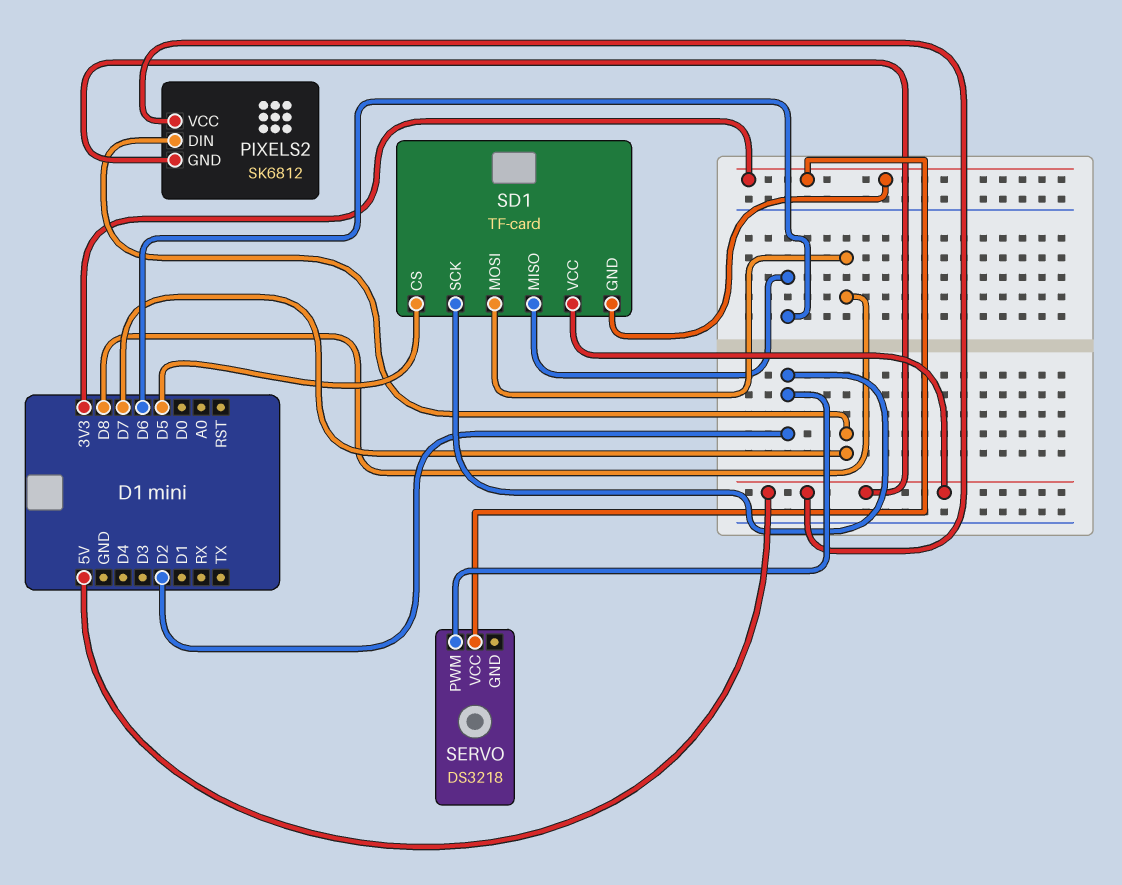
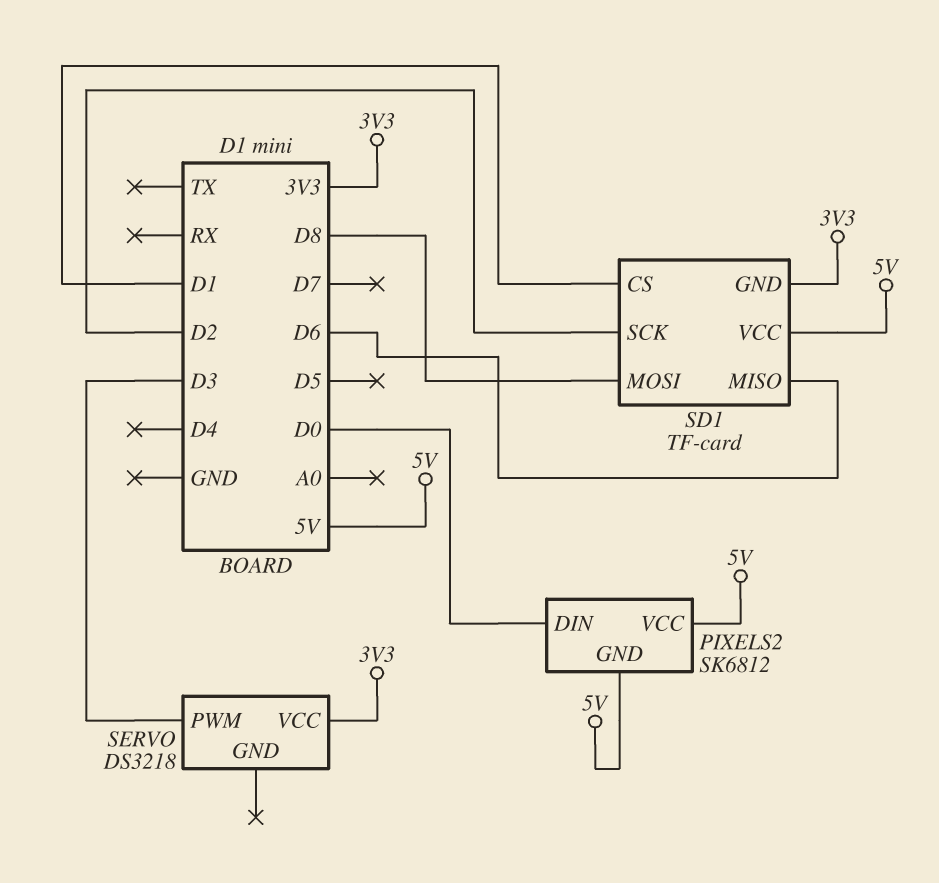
PIXELS2 pin DIN: D7 -> D0
SD1 pin CS: D5 -> D1
SERVO pin PWM: D2 -> D3

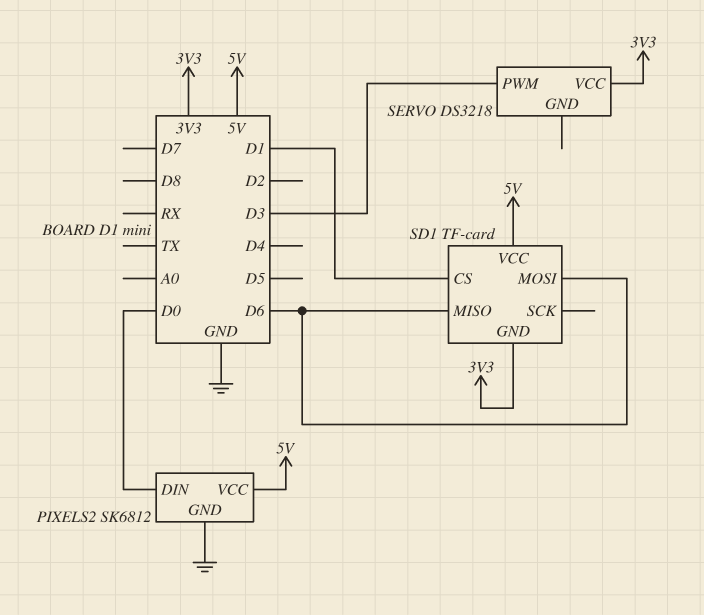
PIXELS2 pin GND: 5V -> GND
SD1 pin MOSI: D8 -> D6
SD1 pin SCK: D2 -> none

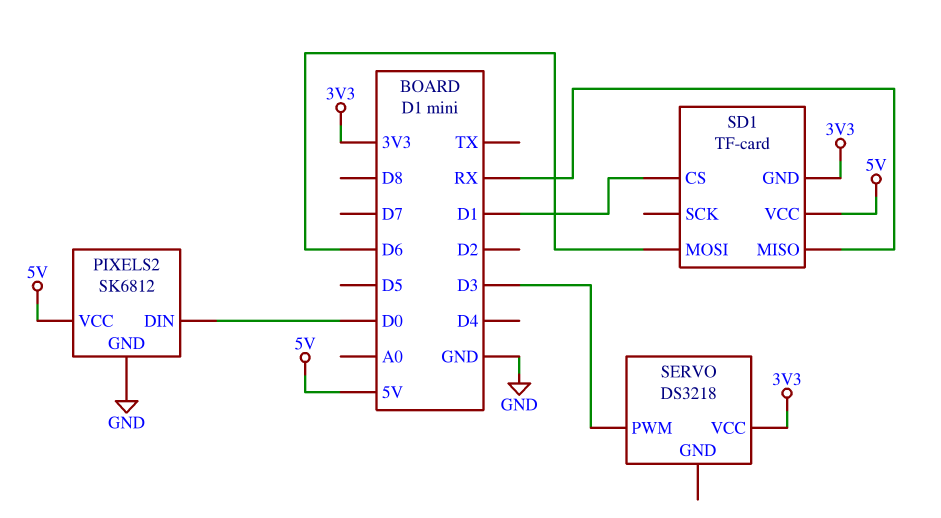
SD1 pin MISO: D6 -> RX

